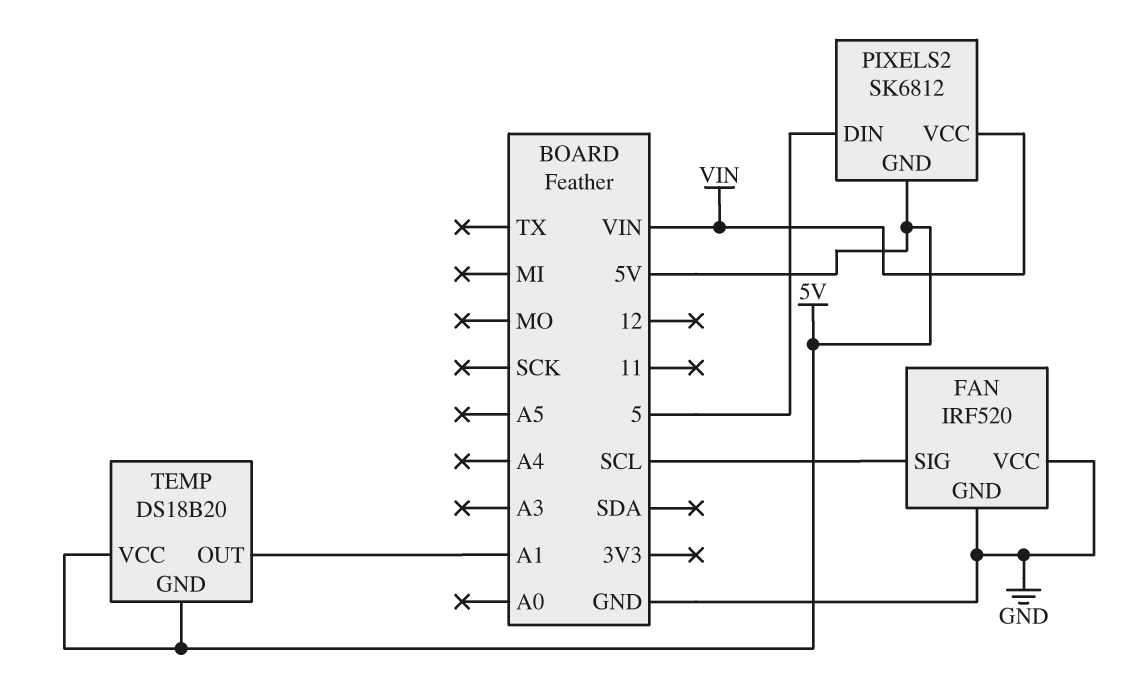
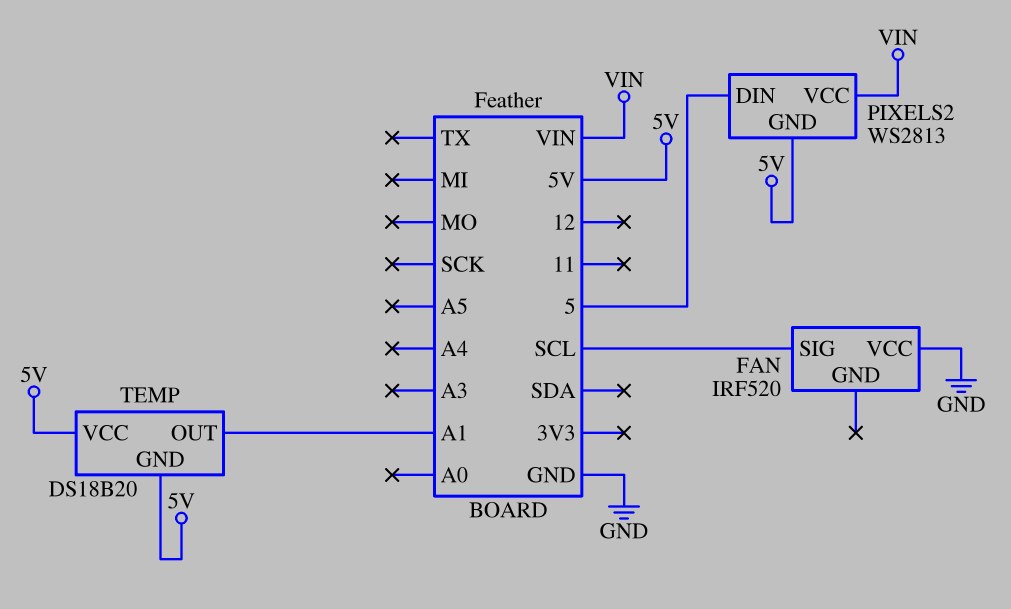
FAN pin GND: GND -> none
PIXELS2: SK6812 -> WS2813

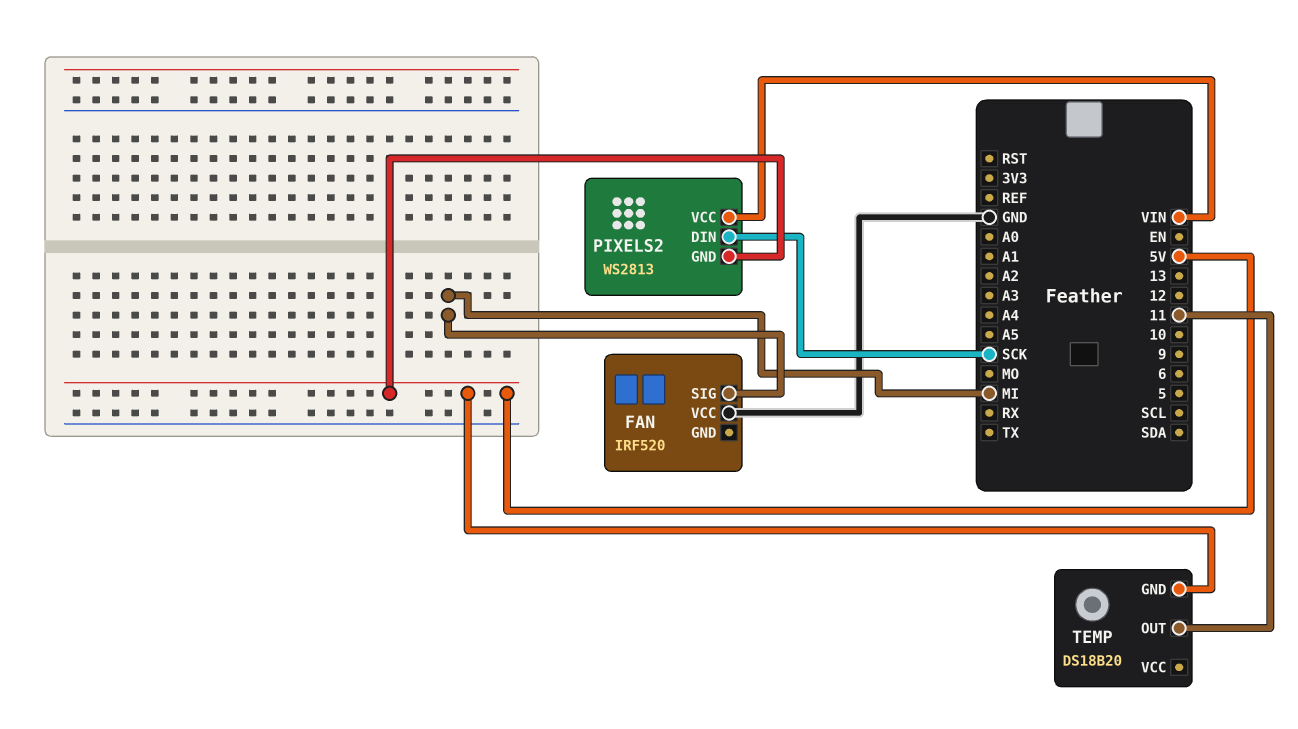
FAN pin SIG: SCL -> MI
PIXELS2 pin DIN: 5 -> SCK
TEMP pin OUT: A1 -> 11
TEMP pin VCC: 5V -> none

